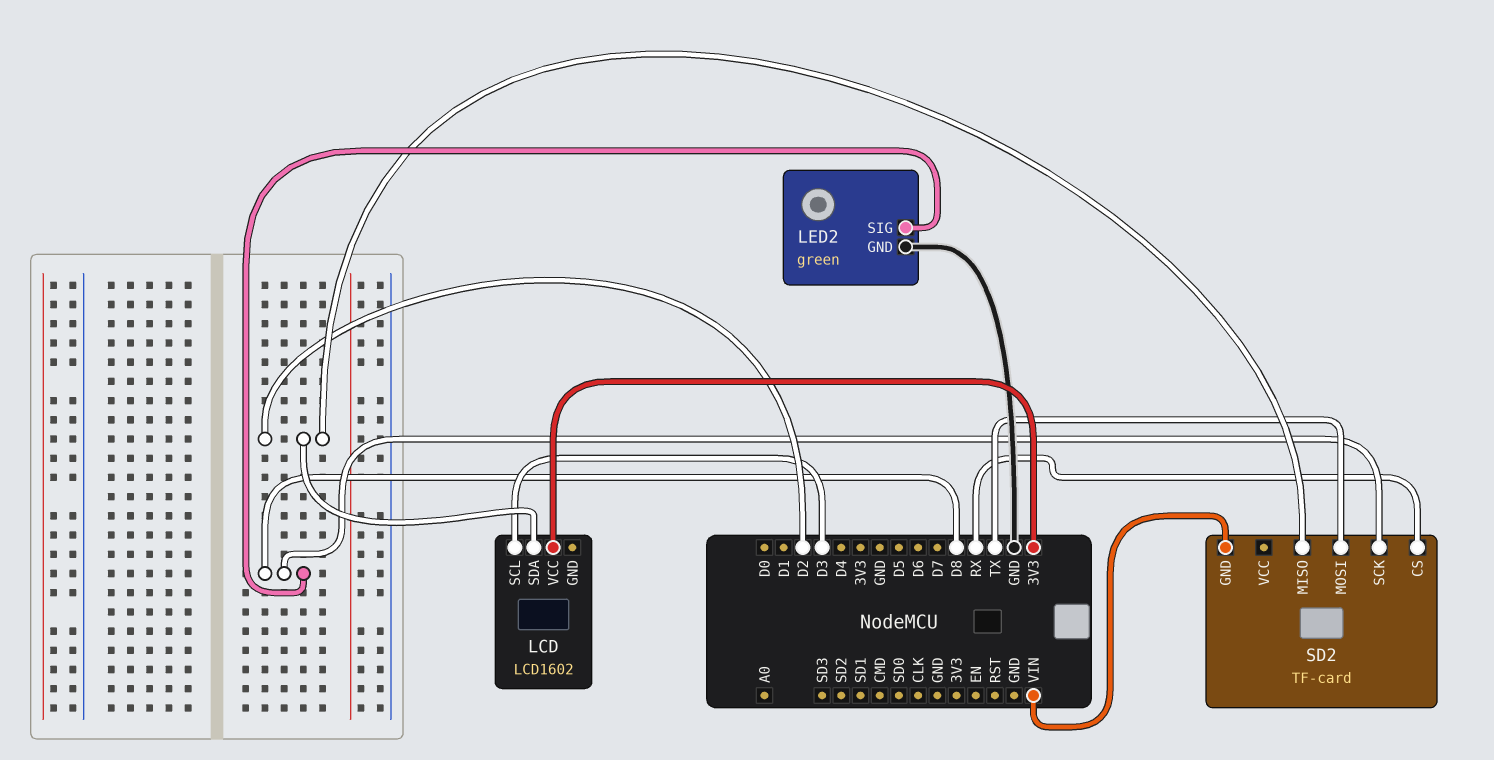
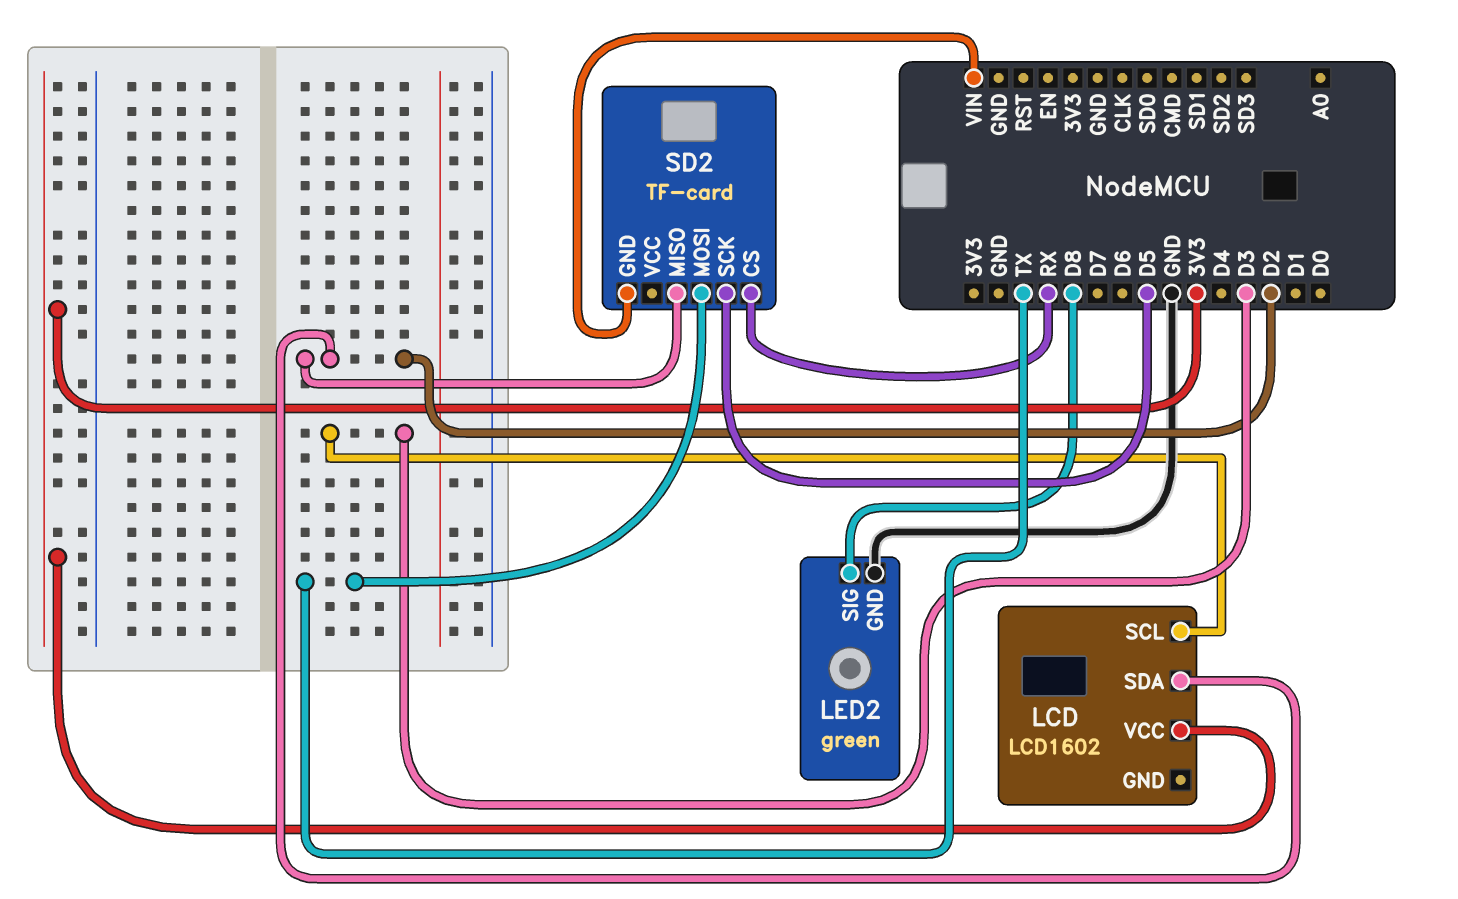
SD2 pin SCK: D8 -> D5

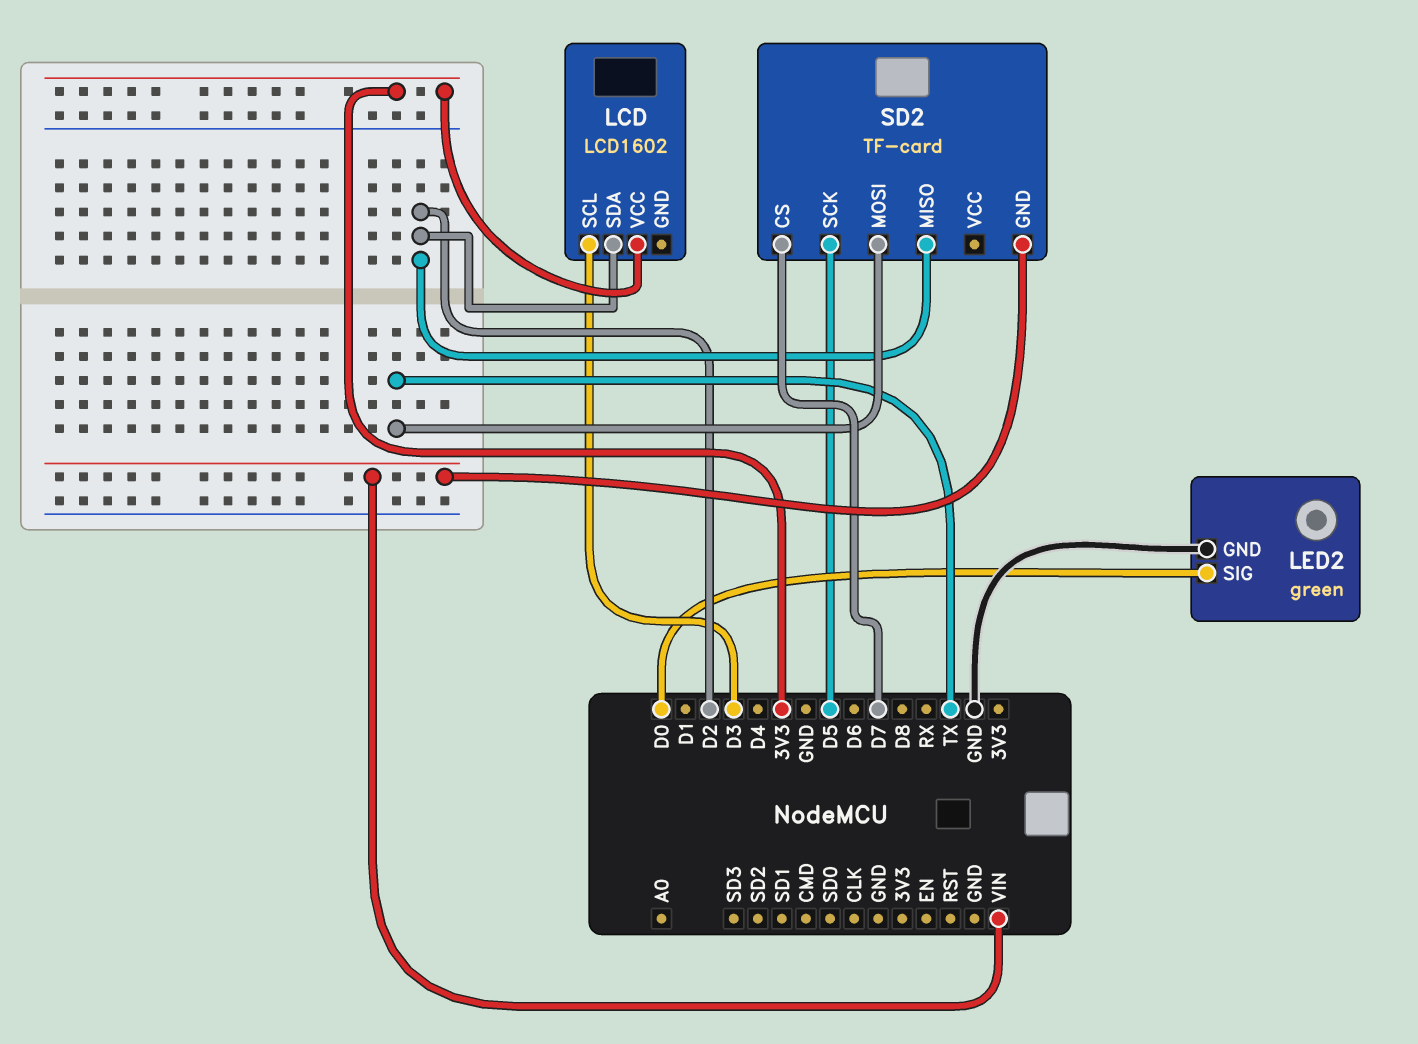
LED2 pin SIG: D8 -> D0
SD2 pin CS: RX -> D7

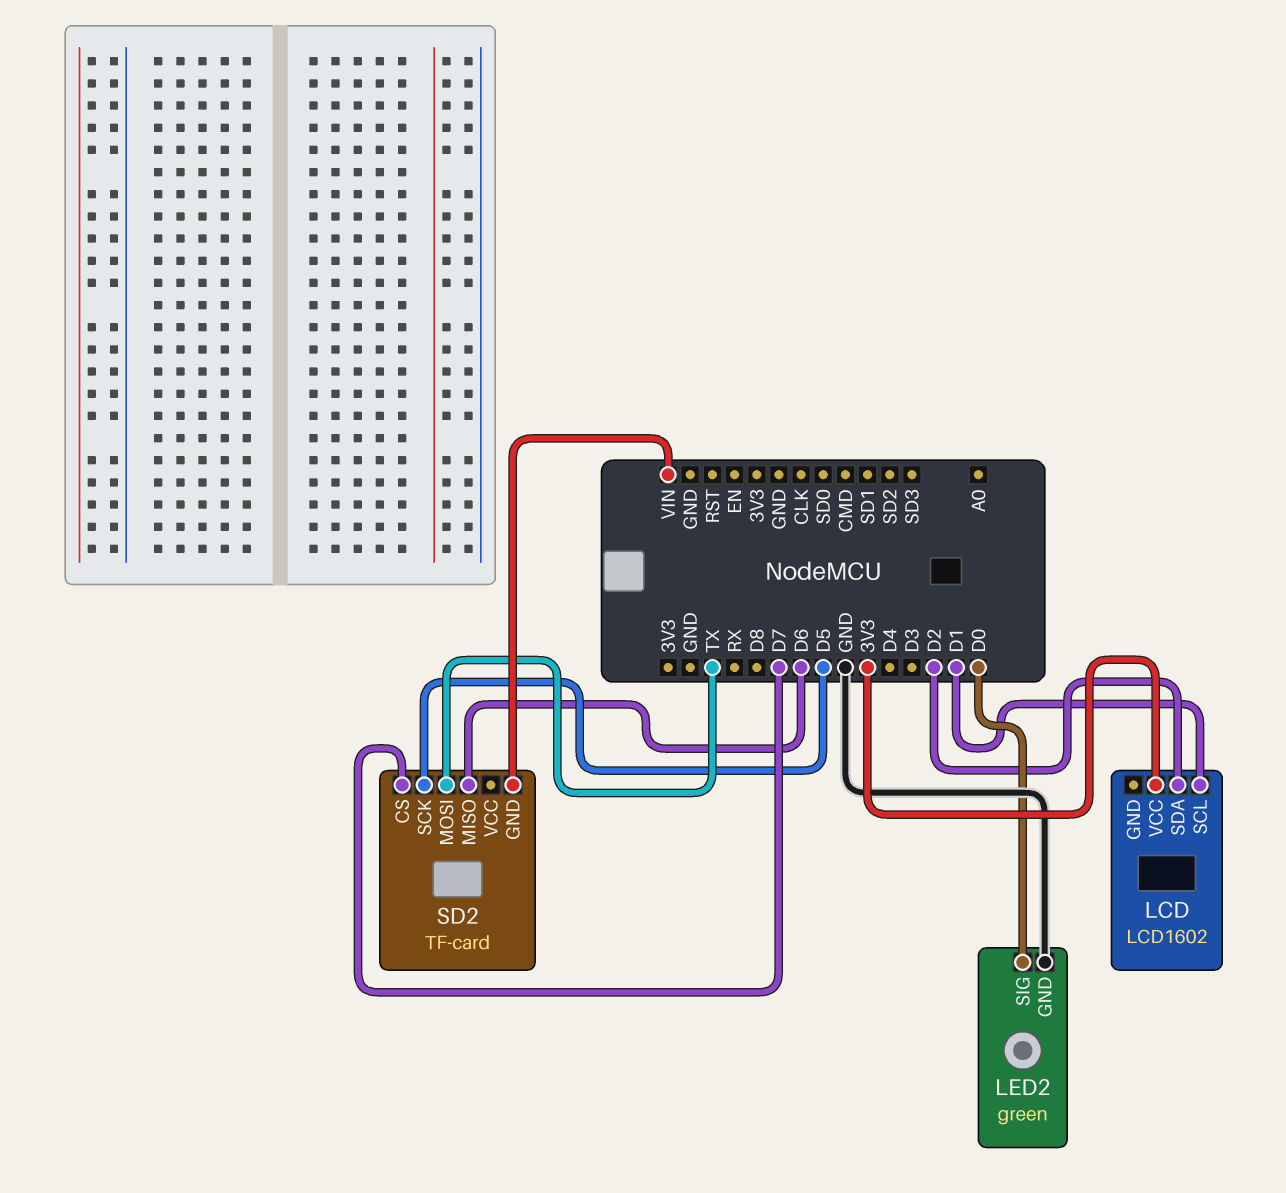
LCD pin SCL: D3 -> D1
SD2 pin MISO: D2 -> D6

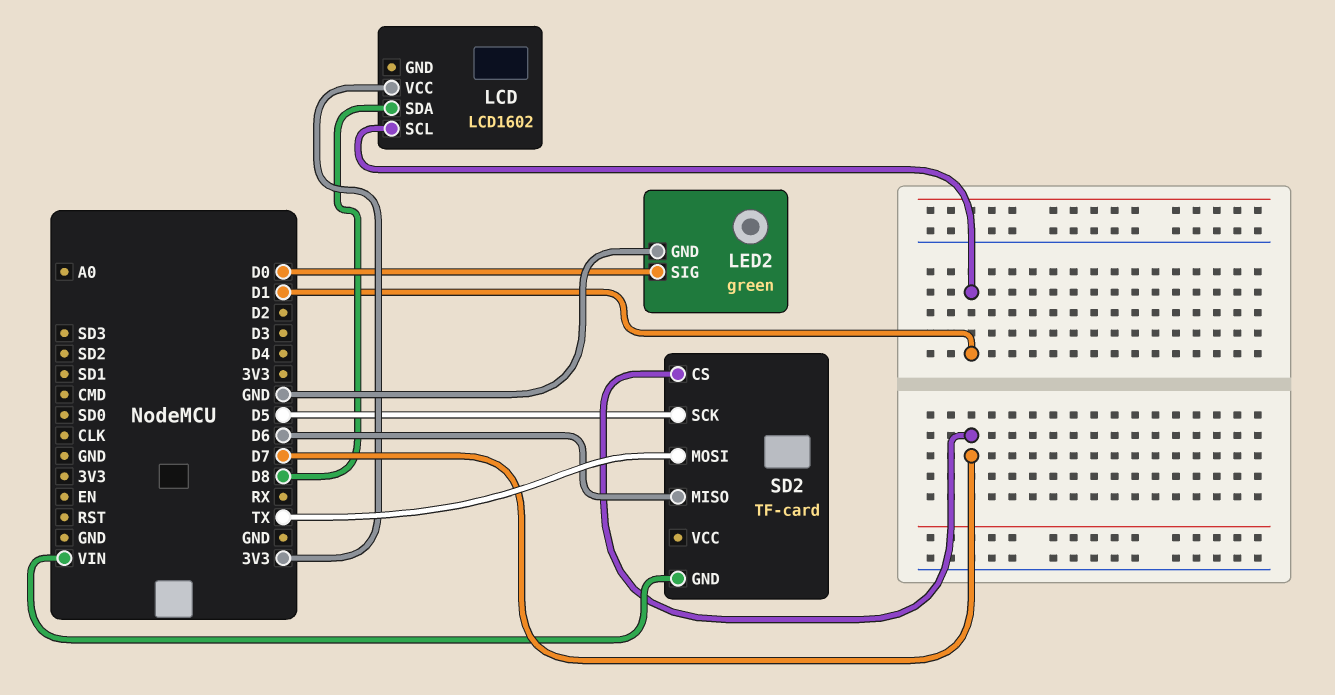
LCD pin SDA: D2 -> D8

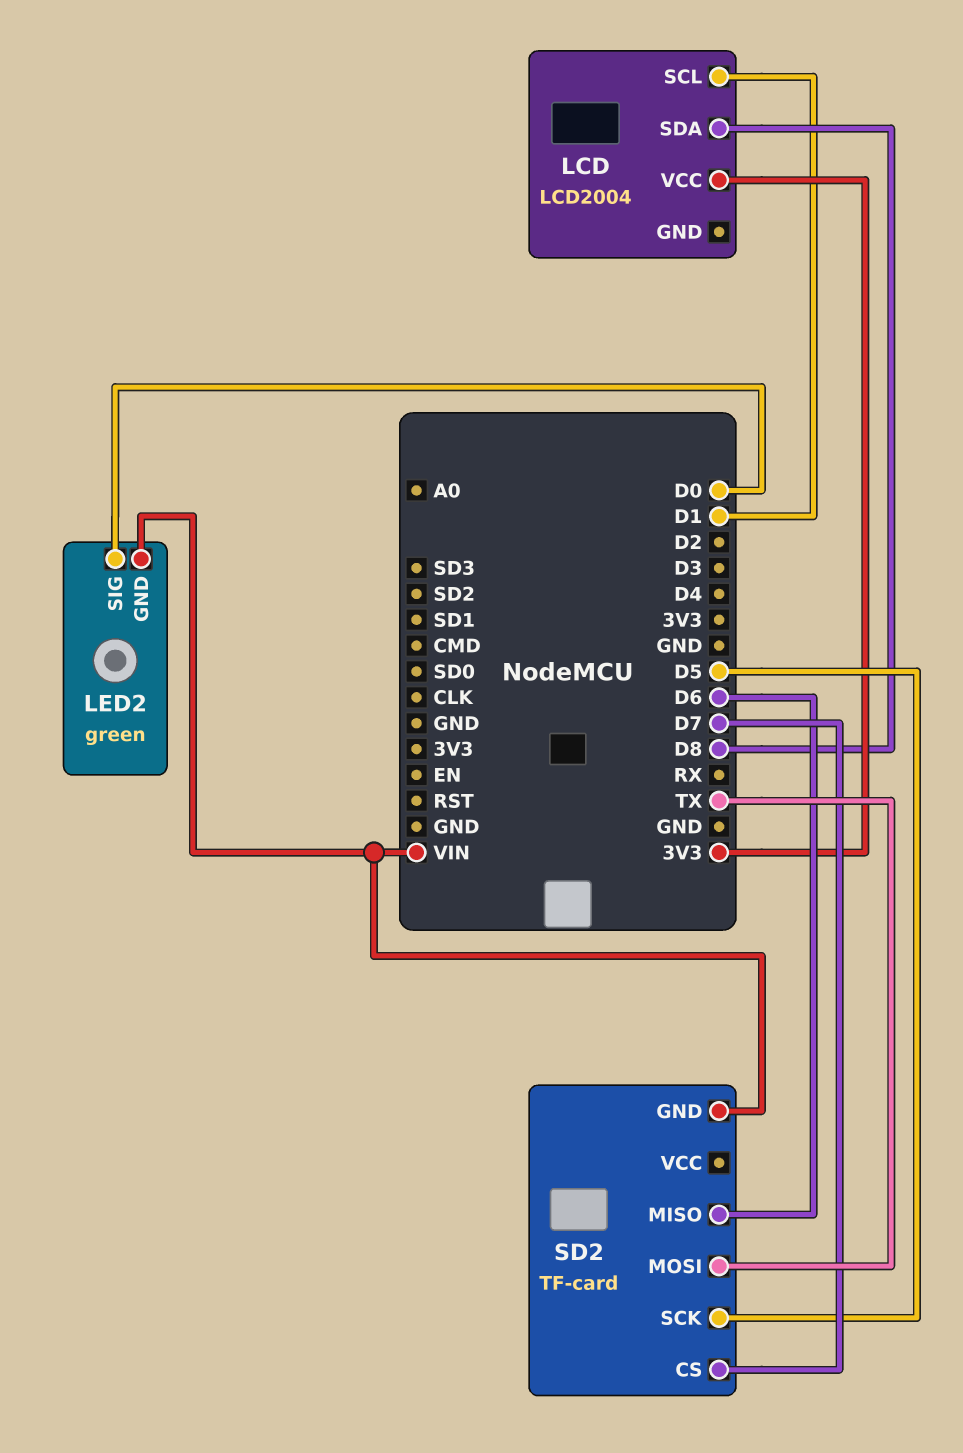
LCD: LCD1602 -> LCD2004
LED2 pin GND: GND -> VIN

